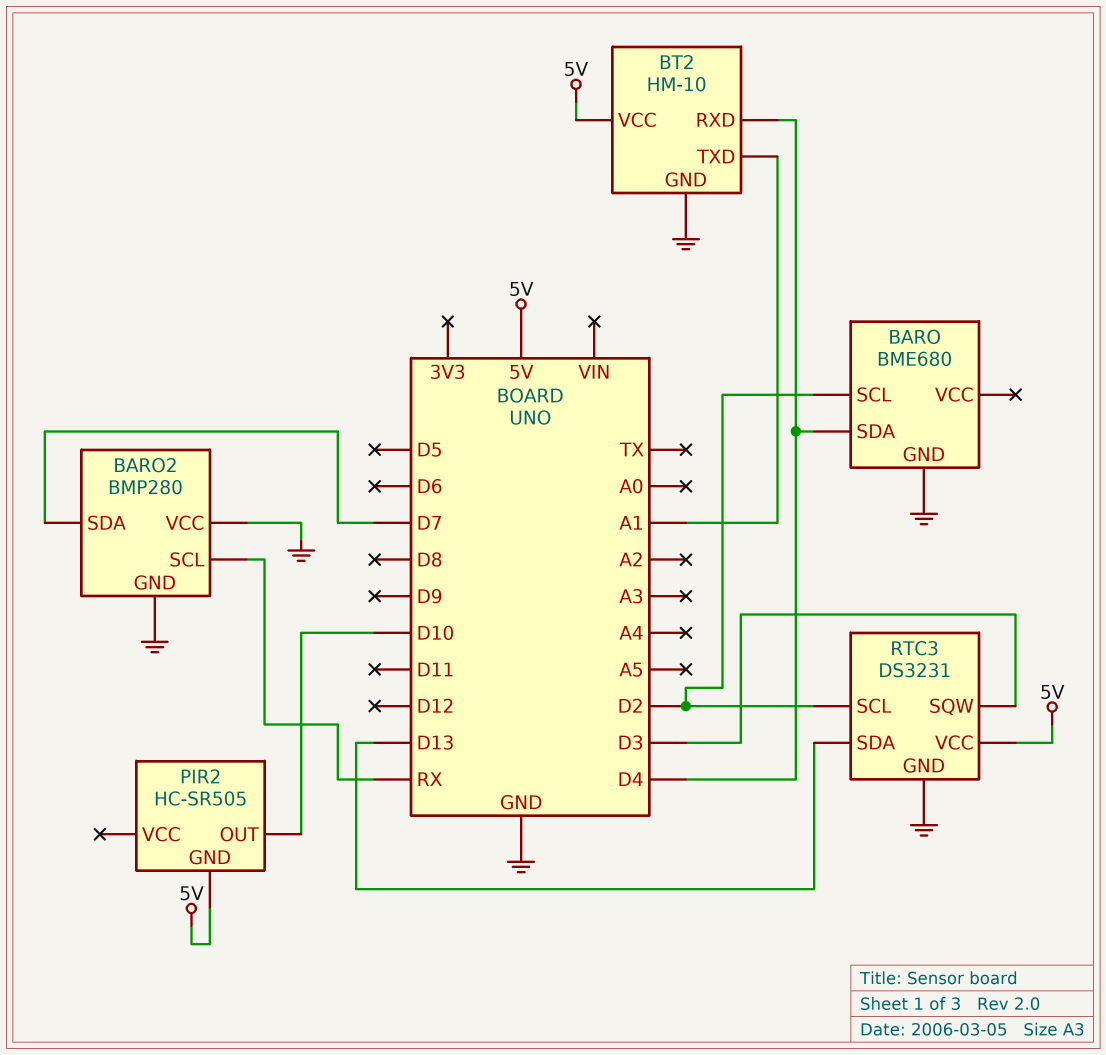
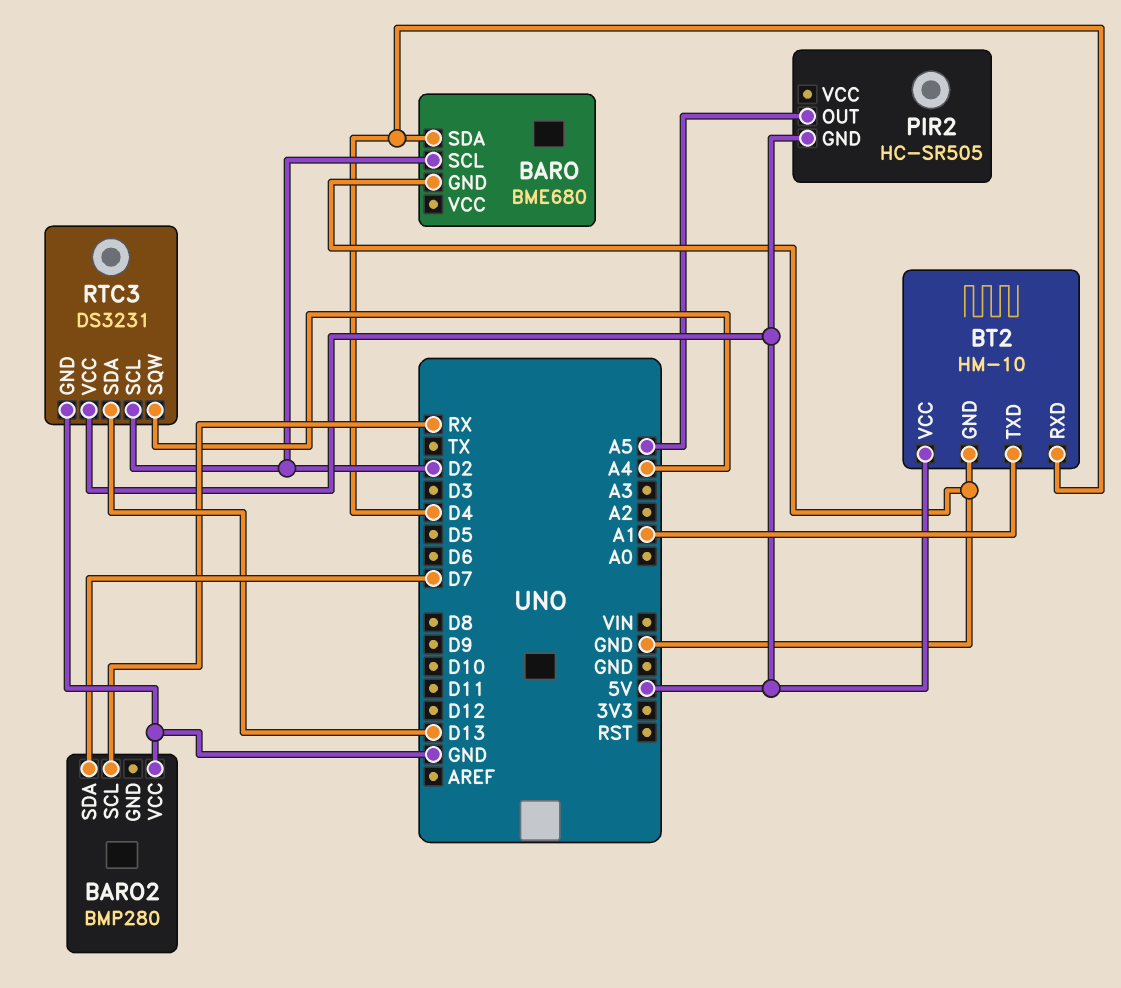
BARO2 pin GND: GND -> none
PIR2 pin OUT: D10 -> A5
RTC3 pin SQW: D3 -> A4

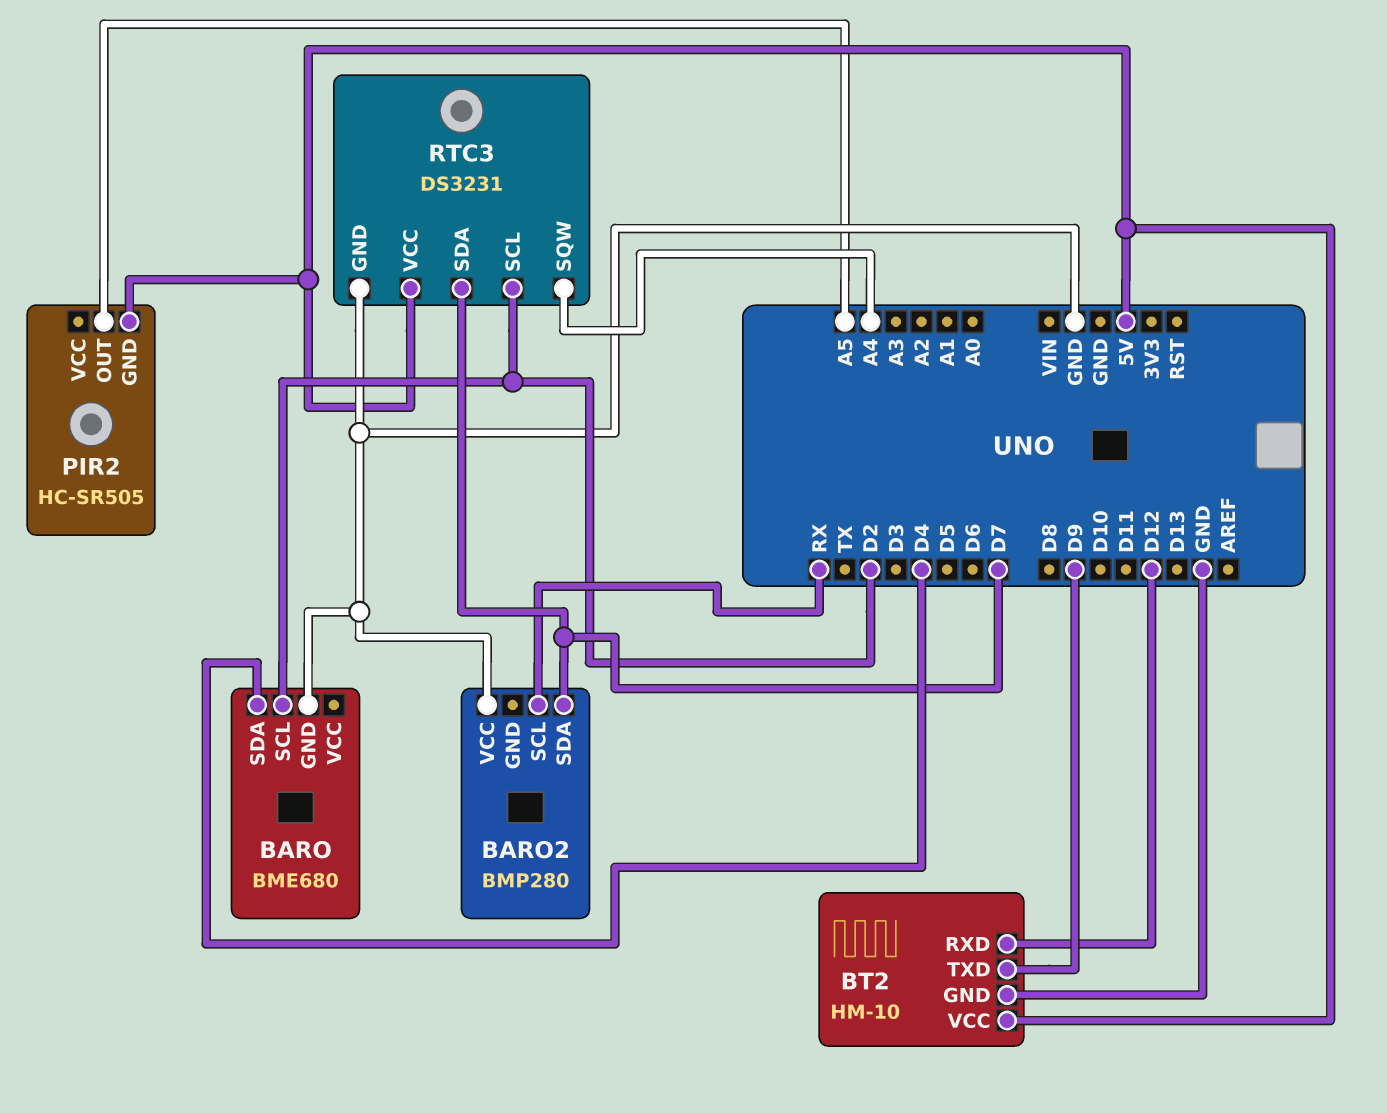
BT2 pin RXD: D4 -> D12
BT2 pin TXD: A1 -> D9
RTC3 pin SDA: D13 -> D7

